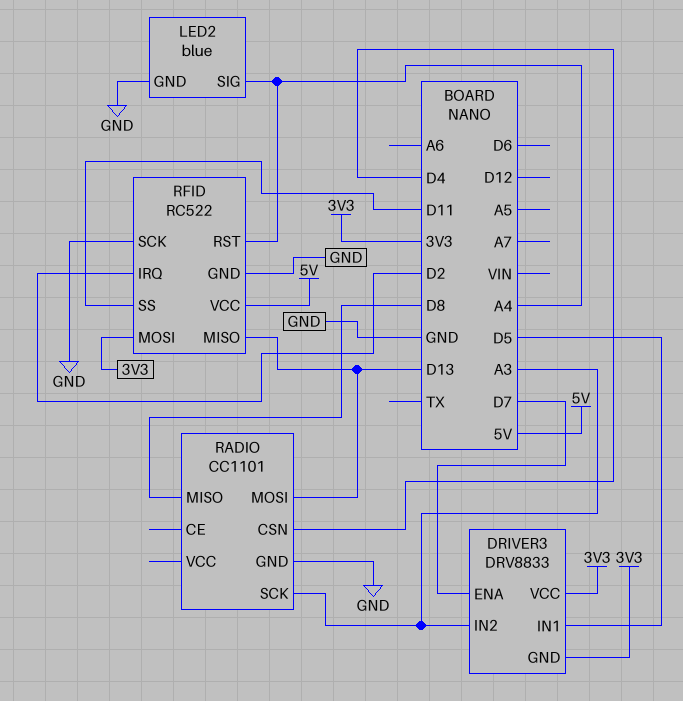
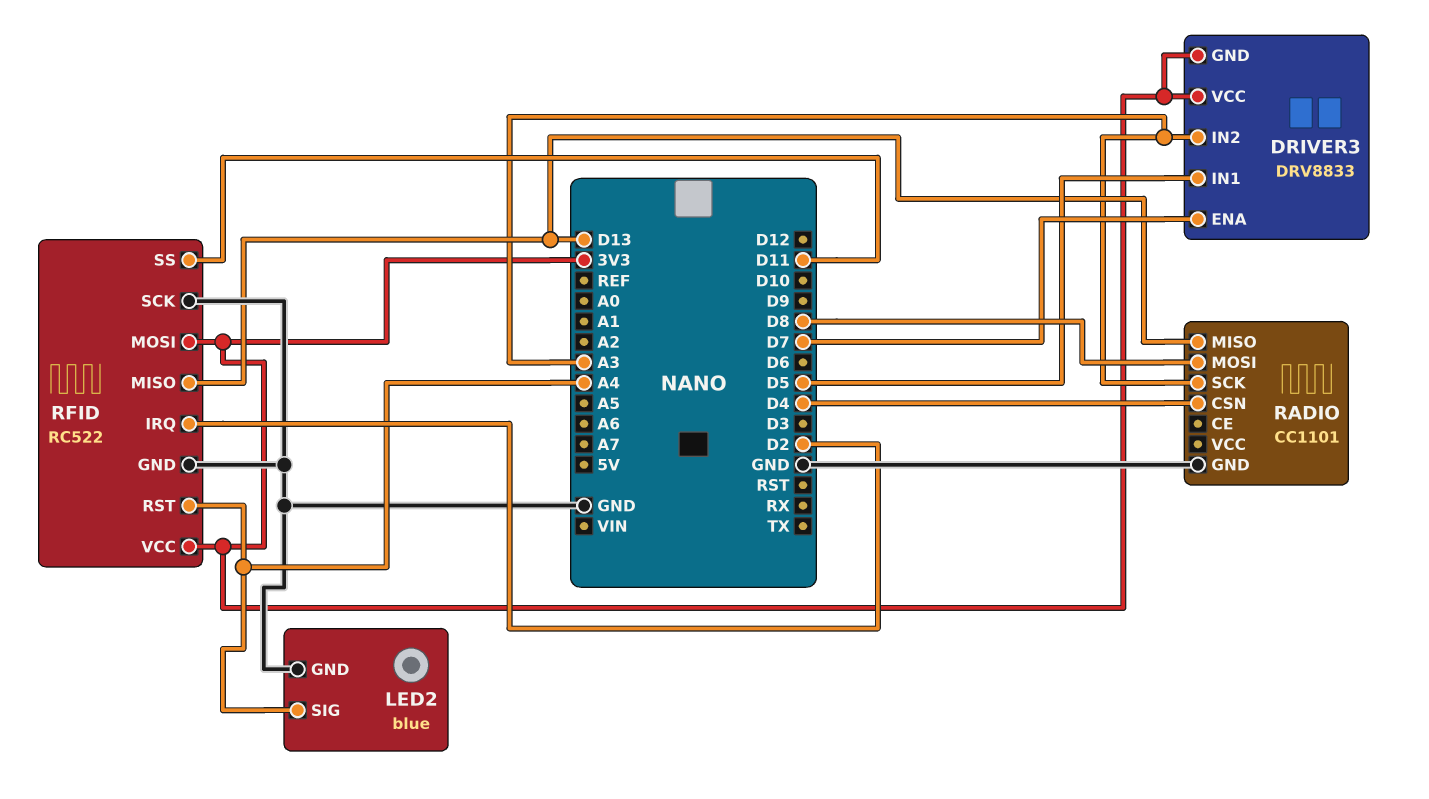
RADIO pin MISO: D8 -> D13
RADIO pin MOSI: D13 -> D8
RFID pin VCC: 5V -> 3V3

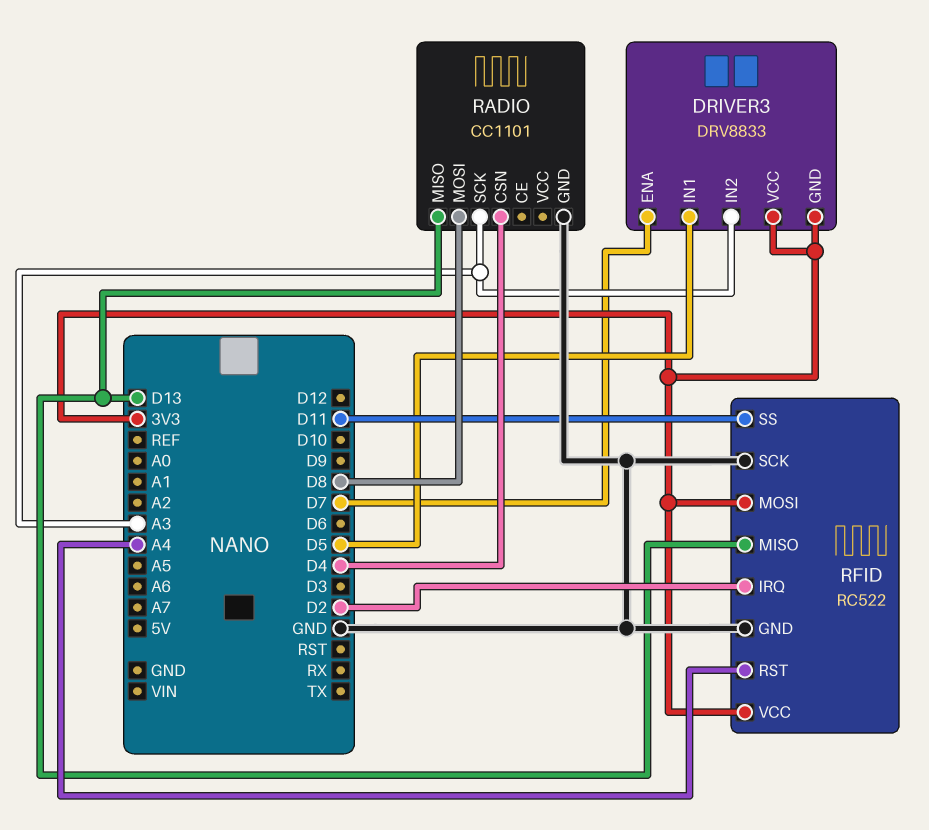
LED2: blue -> none
LED2 pin GND: GND -> none
LED2 pin SIG: A4 -> none

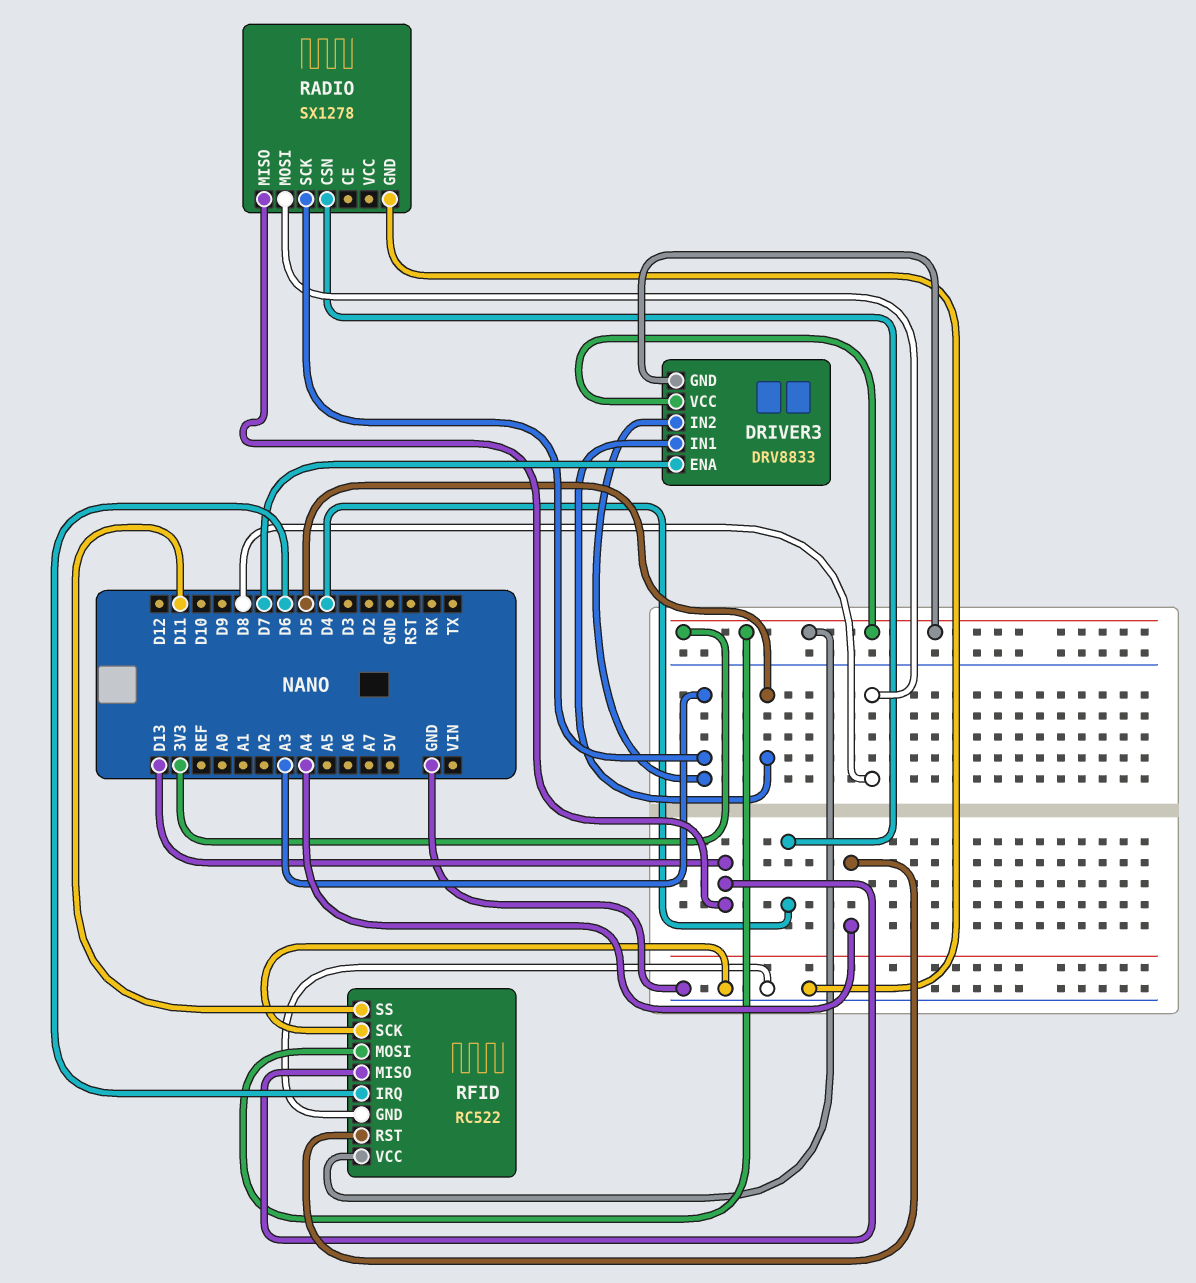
RADIO: CC1101 -> SX1278
RFID pin IRQ: D2 -> D6

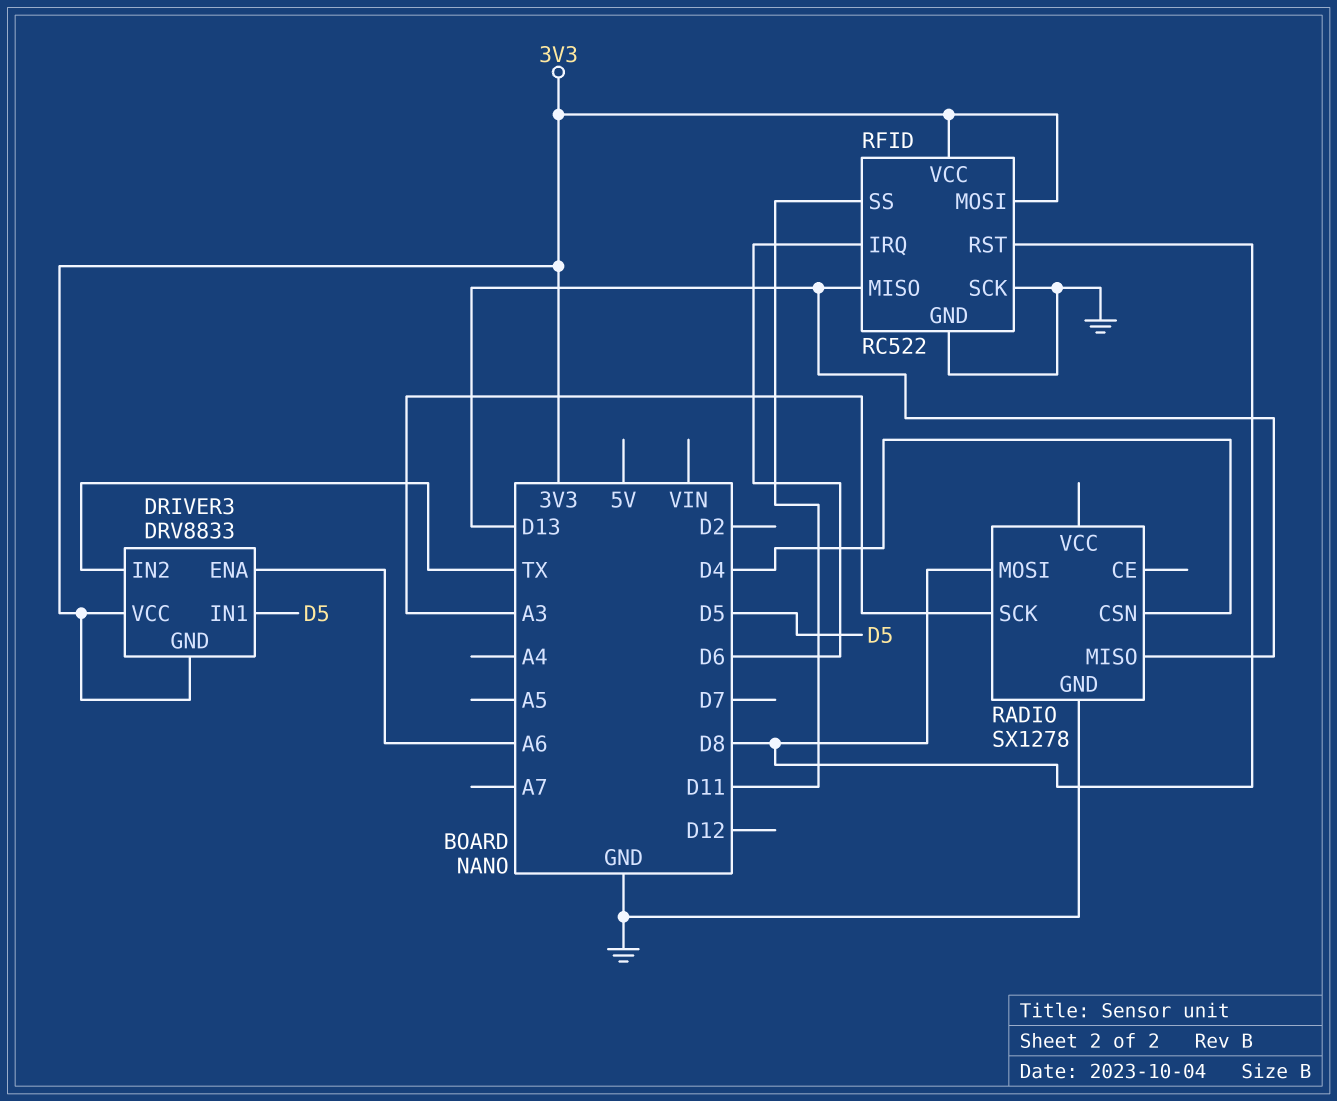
DRIVER3 pin ENA: D7 -> A6
DRIVER3 pin IN2: A3 -> TX
RFID pin RST: A4 -> D8

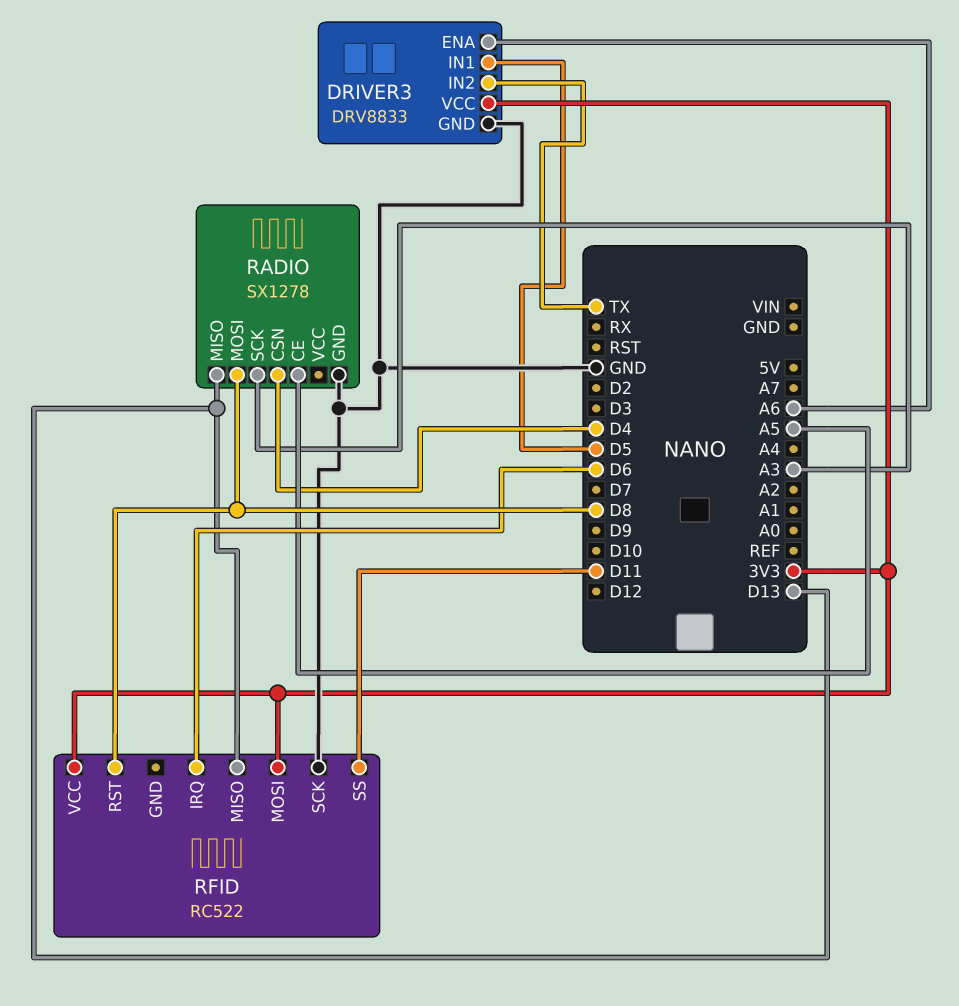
DRIVER3 pin GND: 3V3 -> GND
RADIO pin CE: none -> A5
RFID pin GND: GND -> none

